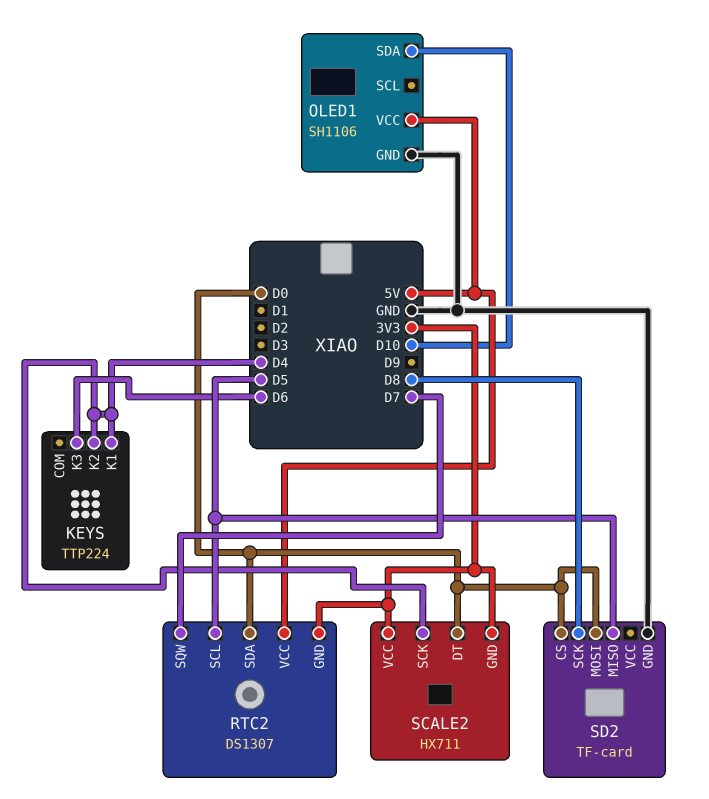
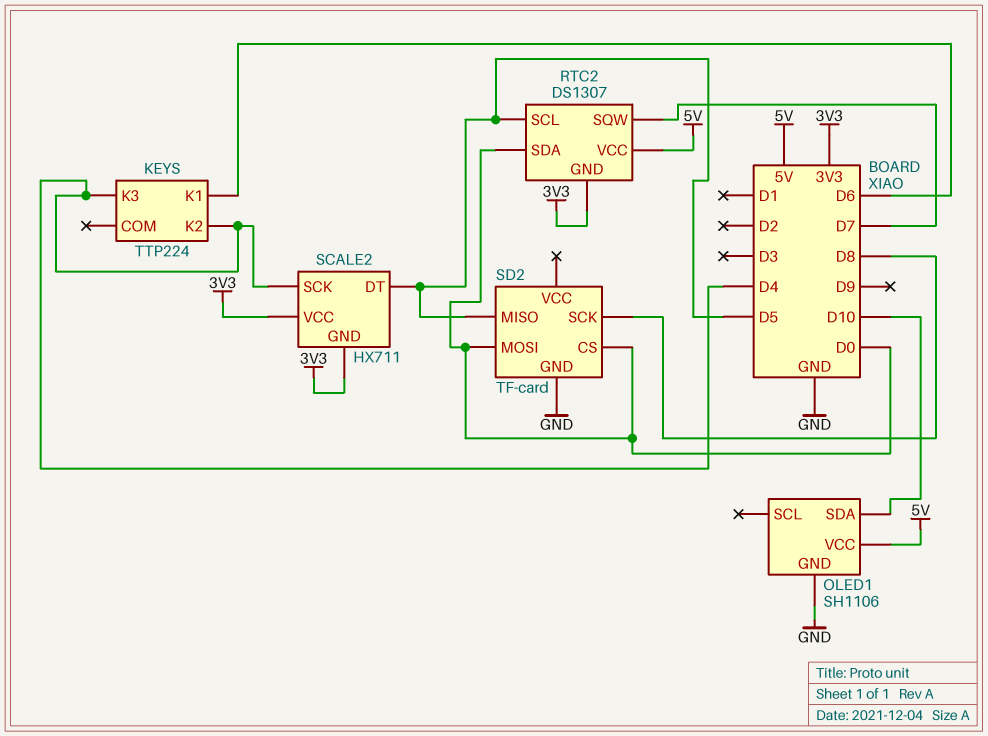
KEYS pin K1: D4 -> D6
KEYS pin K3: D6 -> D4
SCALE2 pin DT: D0 -> D5

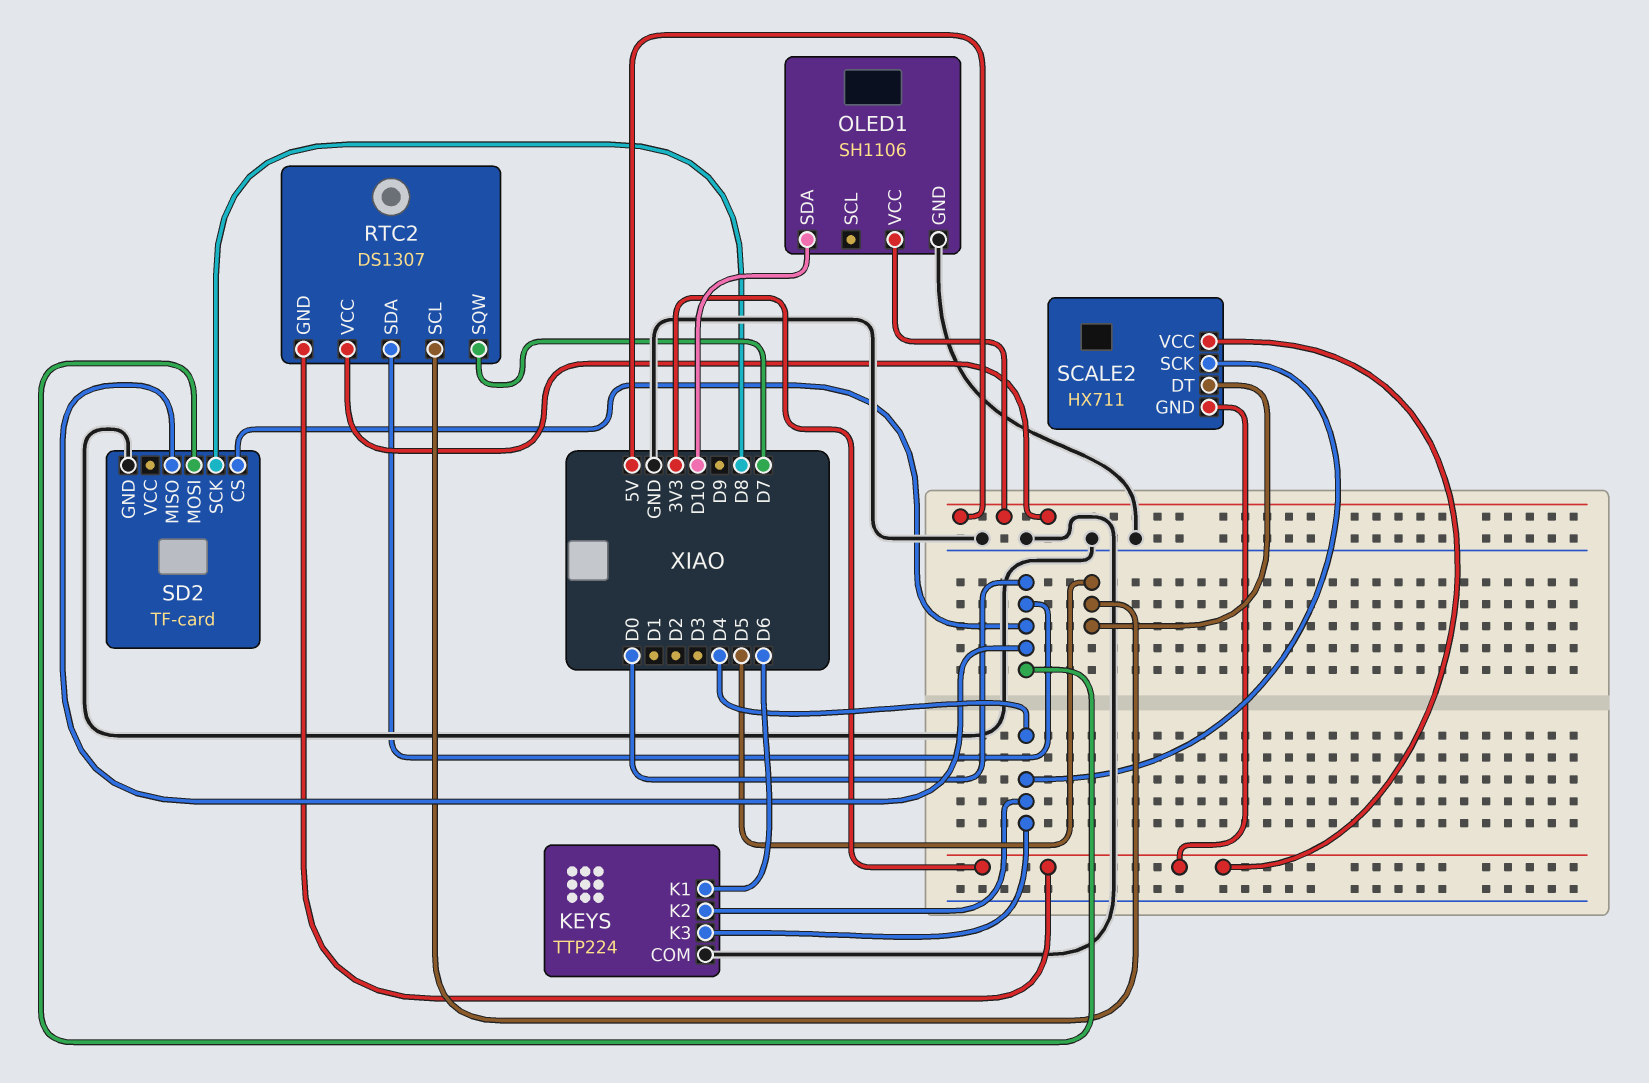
KEYS pin COM: none -> GND
SD2 pin MISO: D5 -> D0

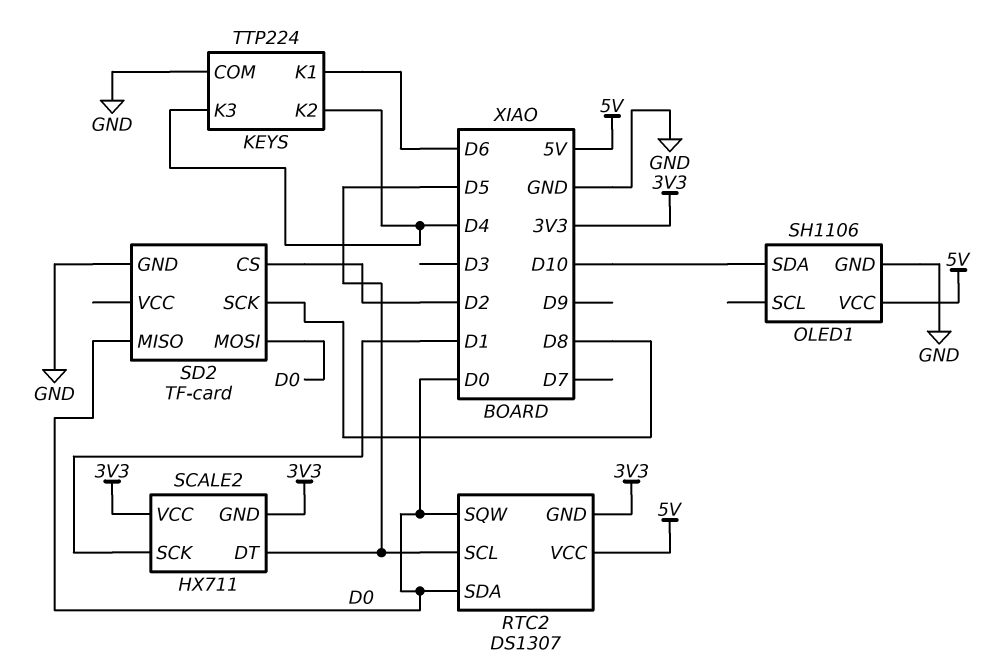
RTC2 pin SQW: D7 -> D0
SCALE2 pin SCK: D4 -> D1
SD2 pin CS: D0 -> D2

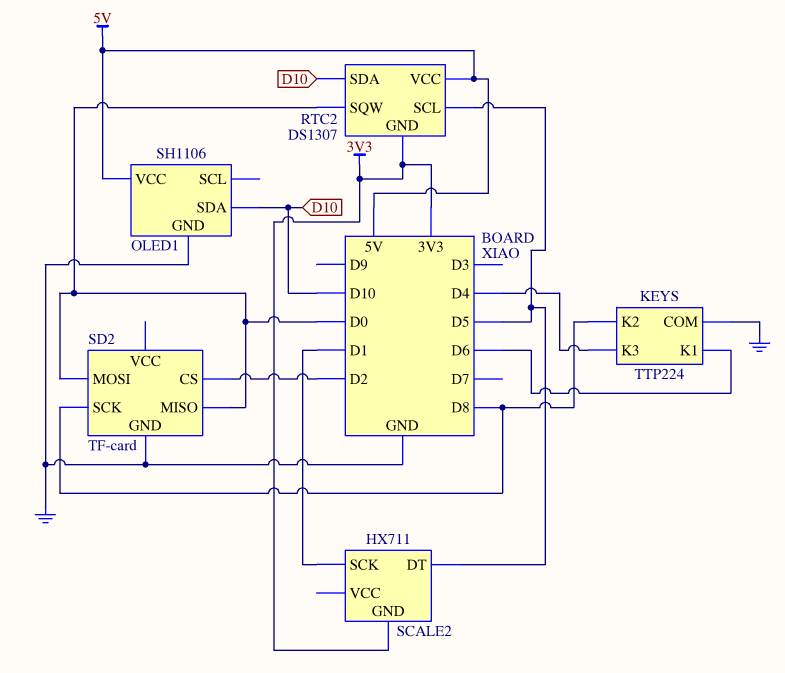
KEYS pin K2: D4 -> D8
RTC2 pin SDA: D0 -> D10
SCALE2 pin VCC: 3V3 -> none

